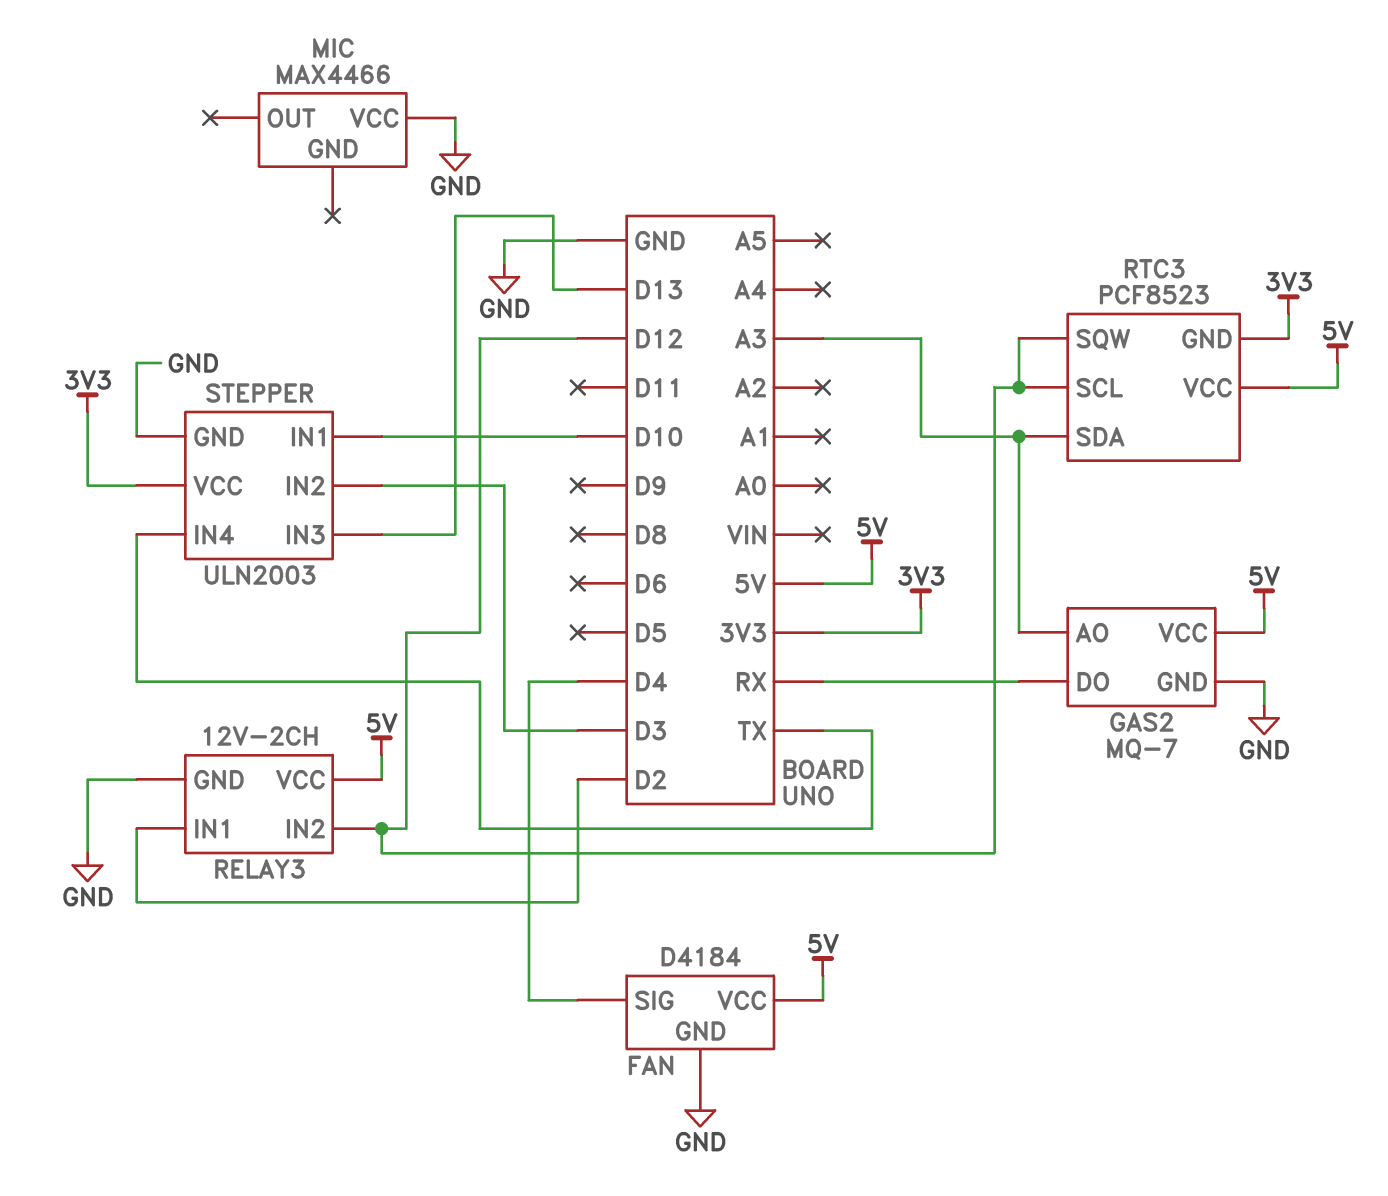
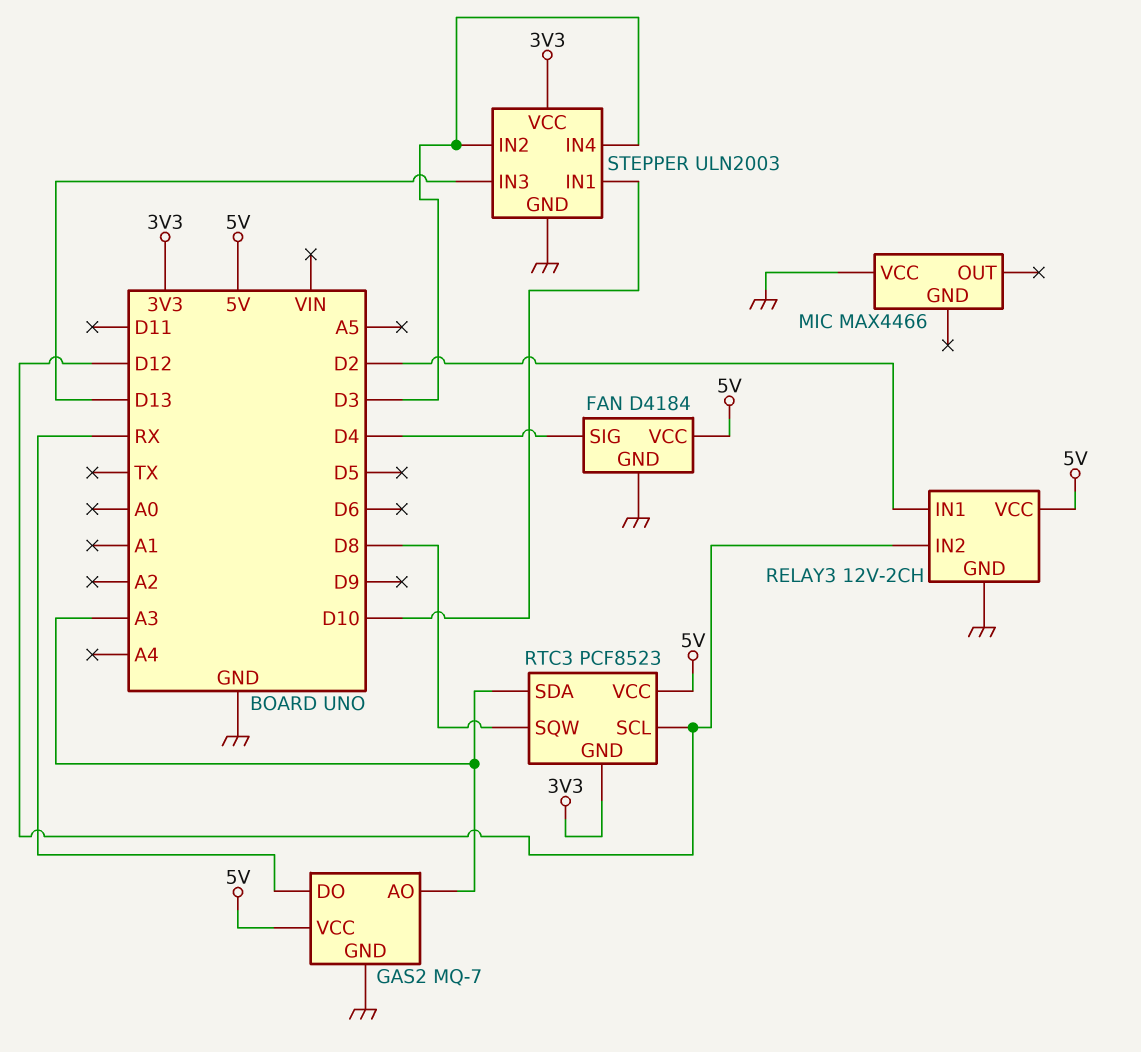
RTC3 pin SQW: D12 -> D8
STEPPER pin IN4: TX -> D3

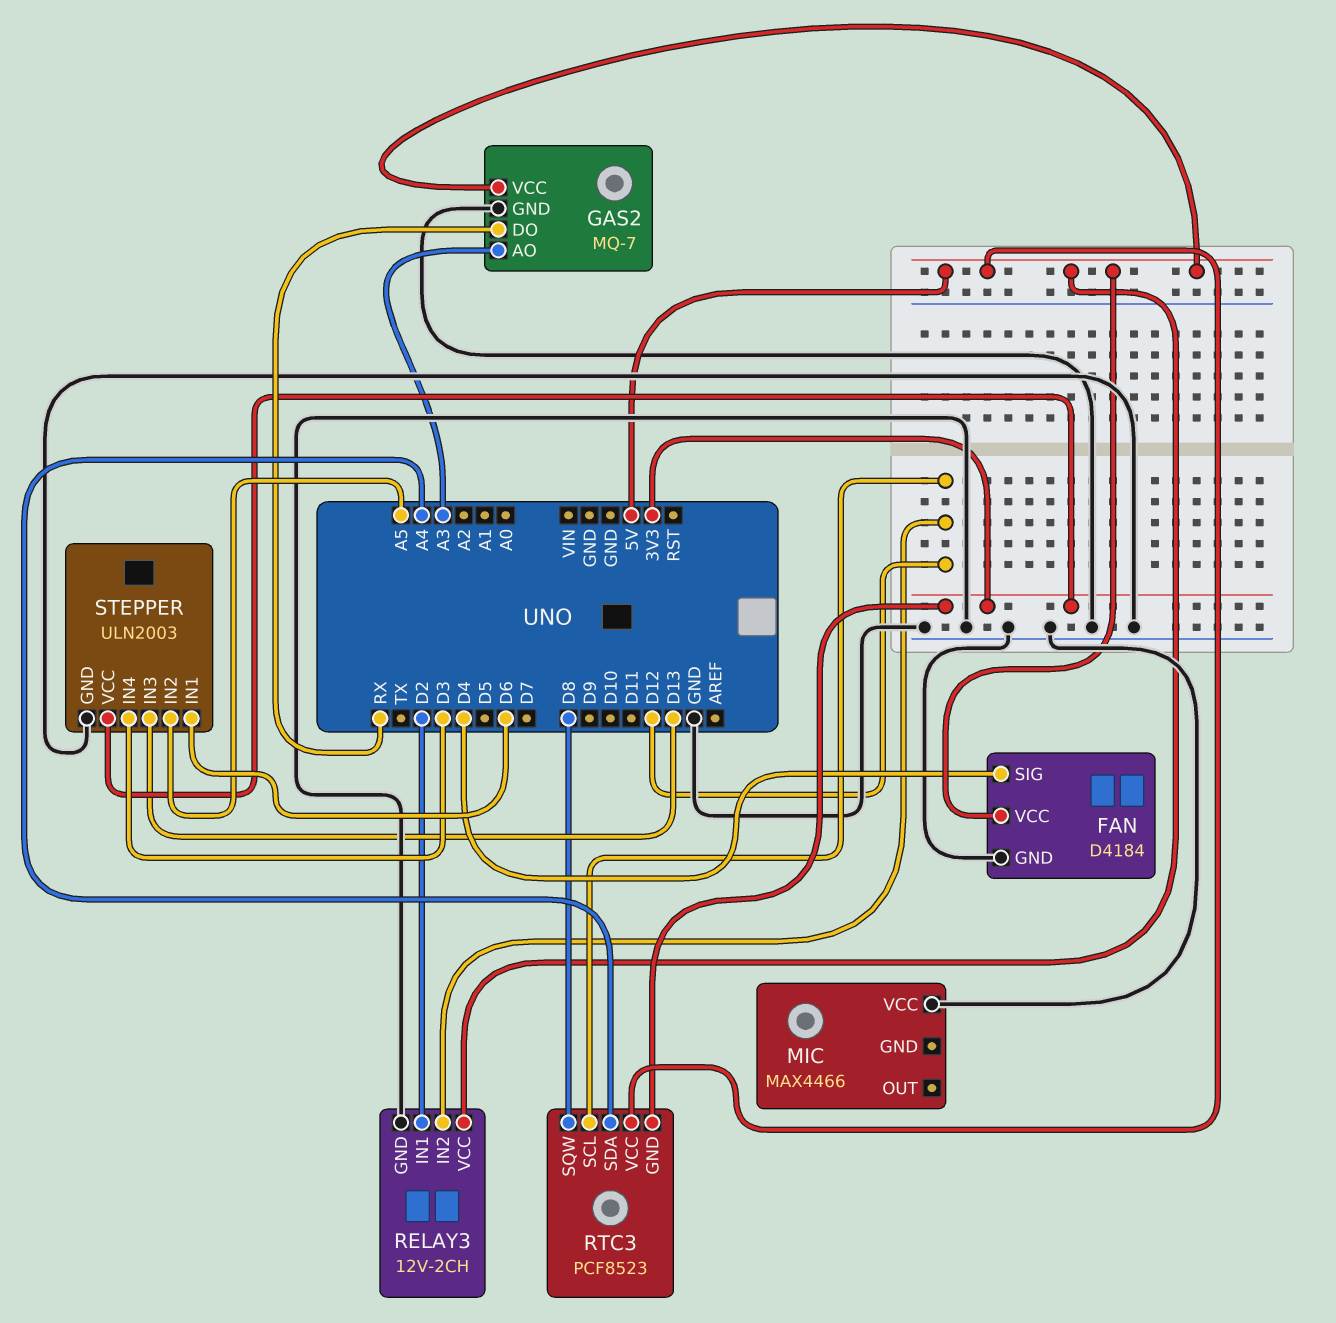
RTC3 pin SDA: A3 -> A4
STEPPER pin IN1: D10 -> D6
STEPPER pin IN2: D3 -> A5

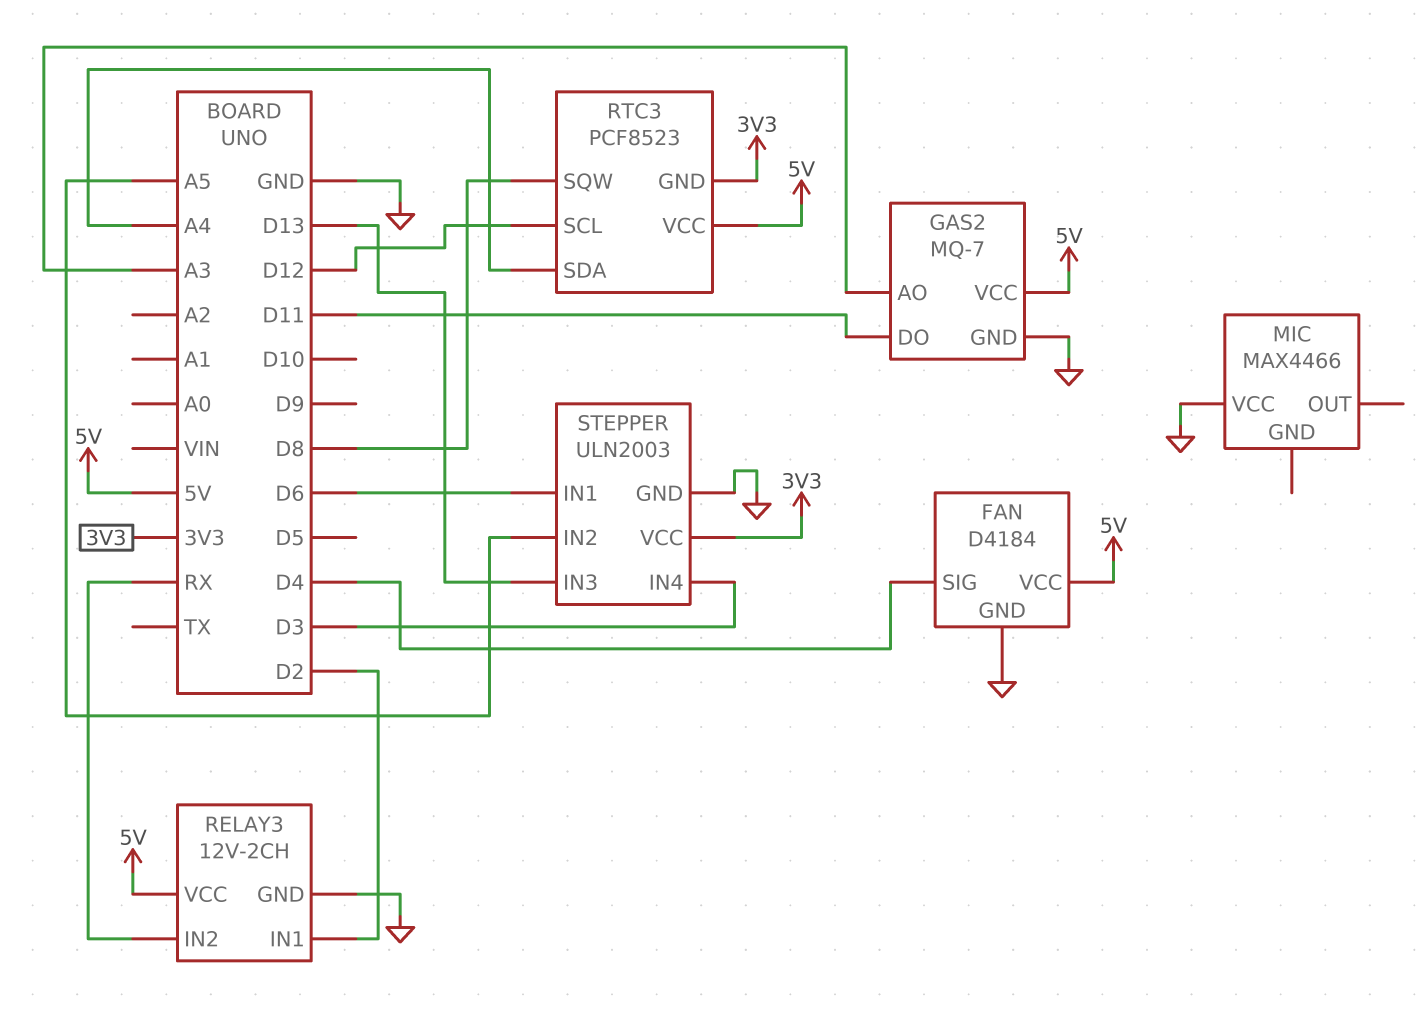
GAS2 pin DO: RX -> D11
RELAY3 pin IN2: D12 -> RX

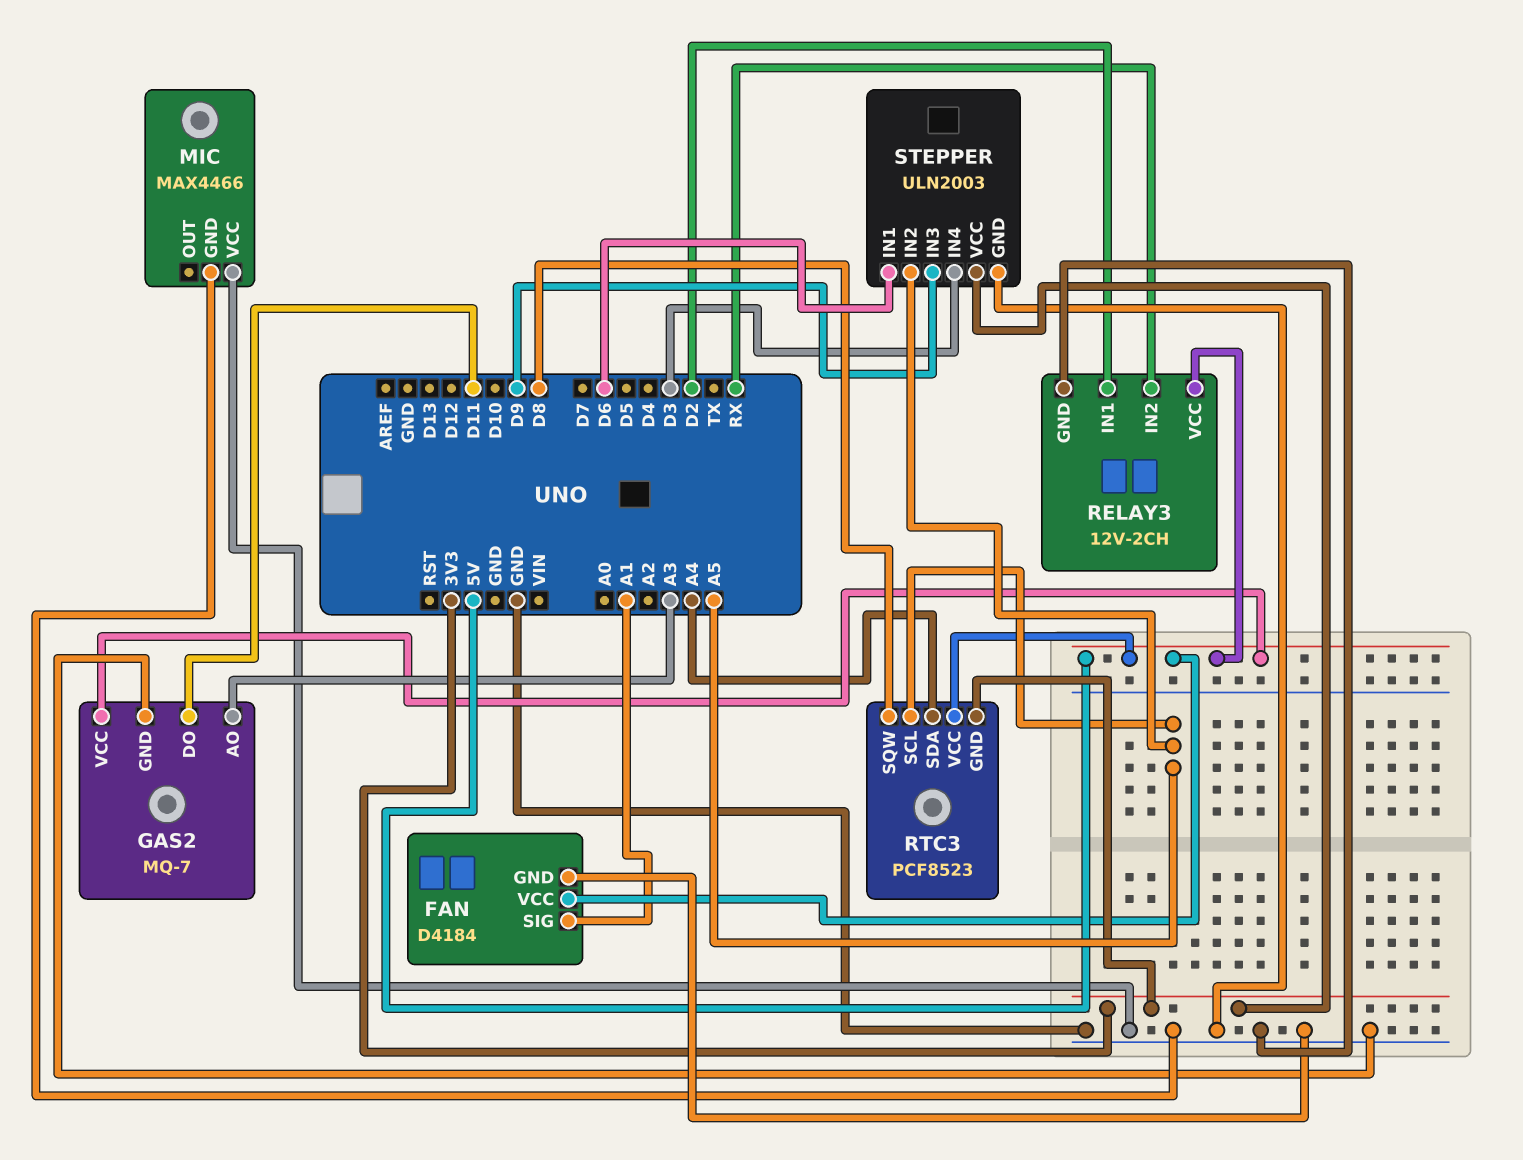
FAN pin SIG: D4 -> A1
MIC pin GND: none -> GND
RTC3 pin SCL: D12 -> A5
STEPPER pin IN3: D13 -> D9

